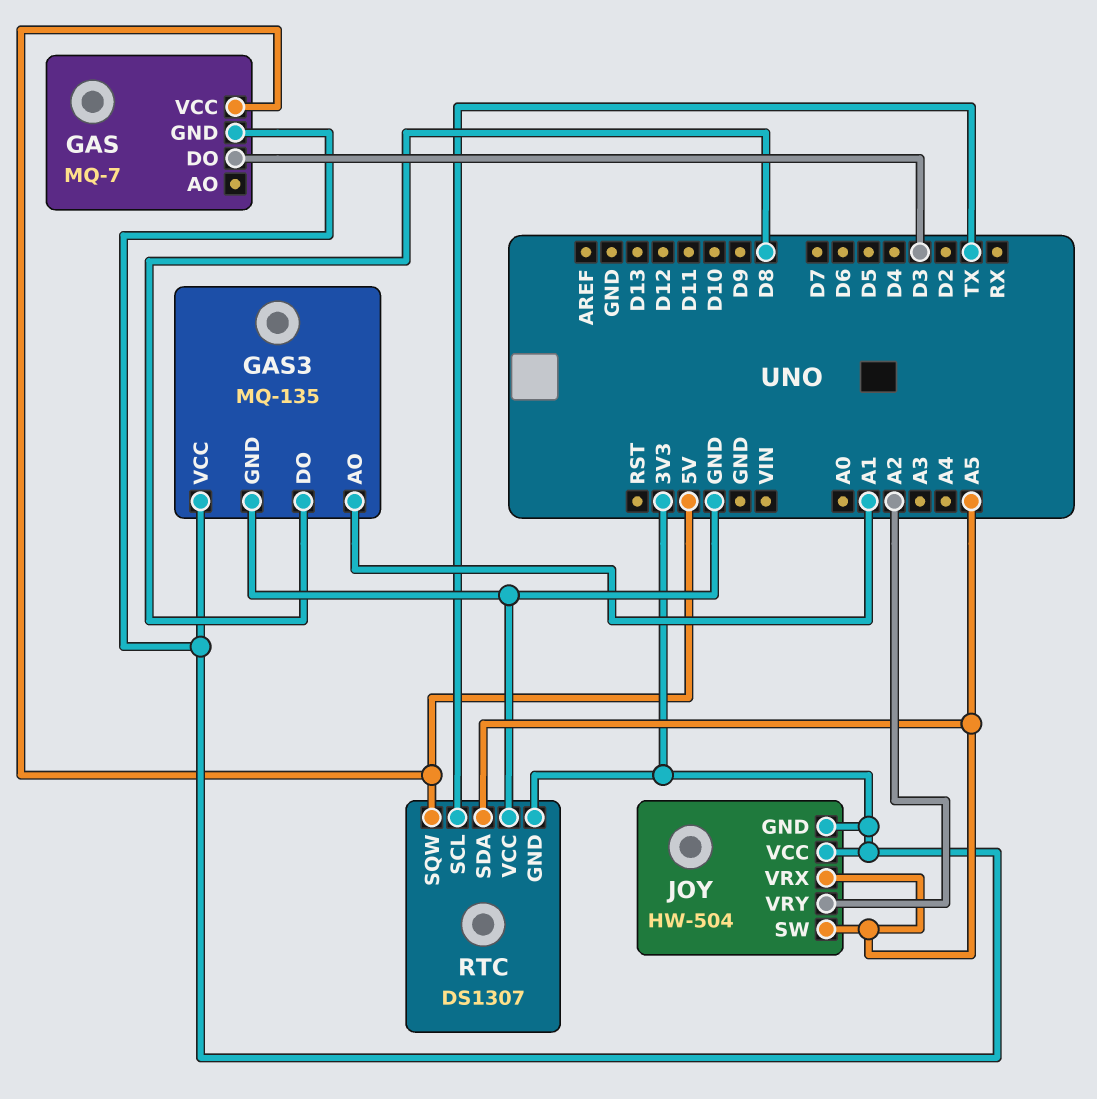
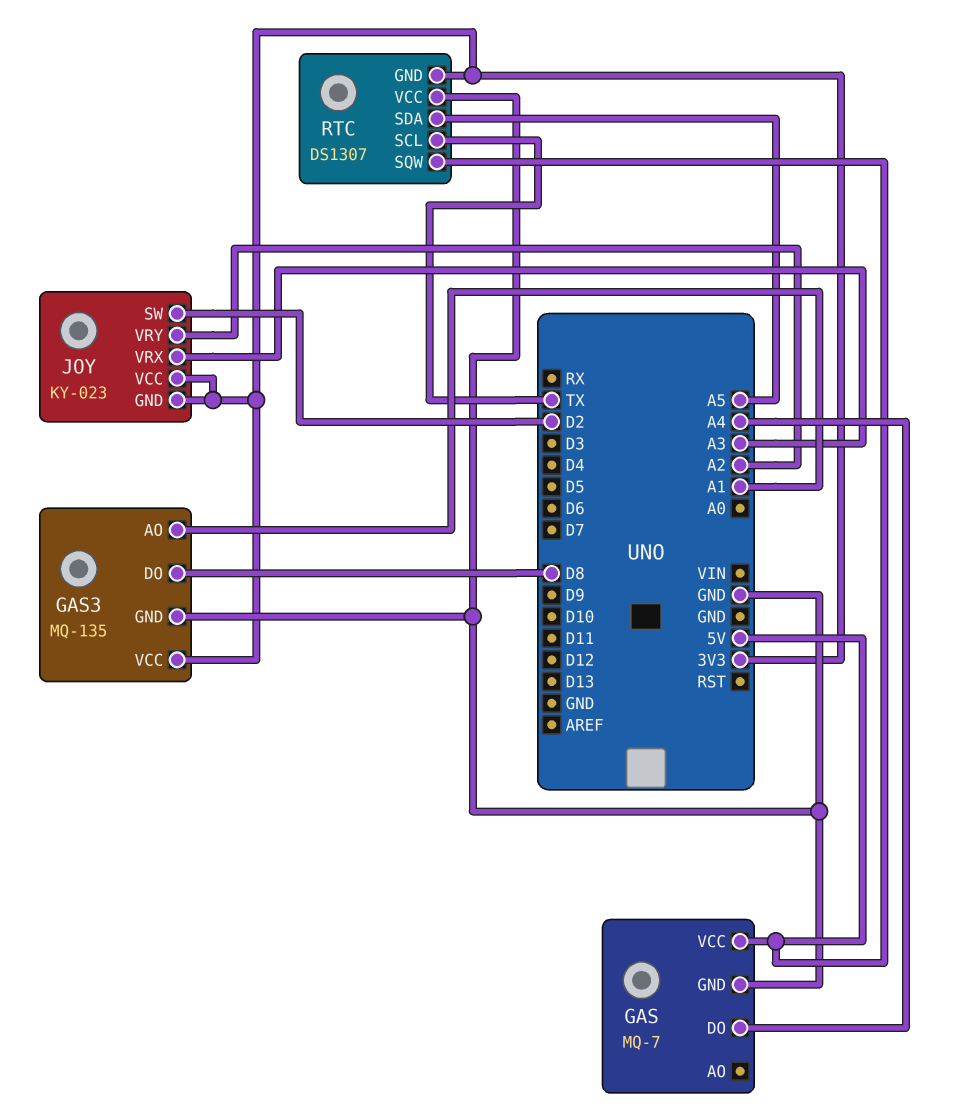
GAS pin DO: D3 -> A4
GAS pin GND: 3V3 -> GND
JOY: HW-504 -> KY-023
JOY pin SW: A5 -> D2
JOY pin VRX: A5 -> A3

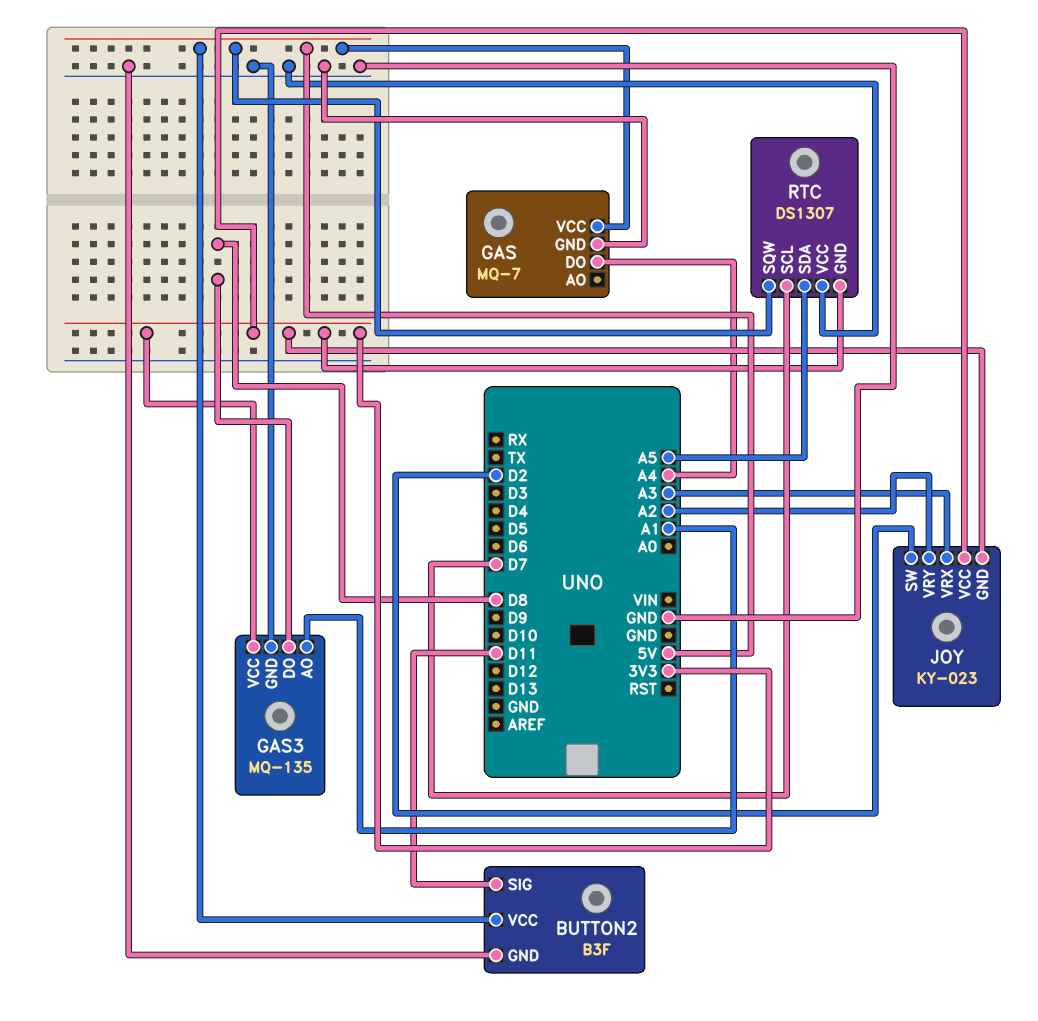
BUTTON2: none -> B3F
BUTTON2 pin GND: none -> GND
BUTTON2 pin SIG: none -> D11
BUTTON2 pin VCC: none -> 5V
RTC pin SCL: TX -> D7

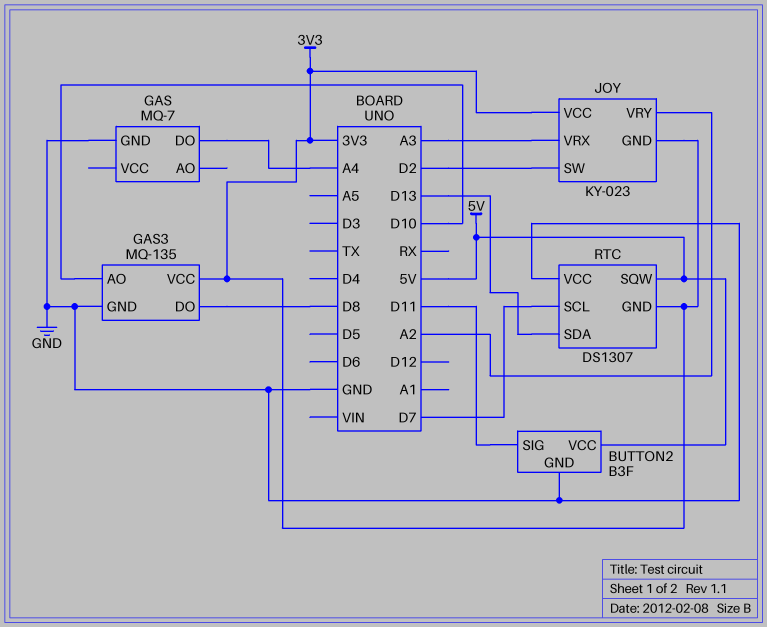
GAS pin VCC: 5V -> none
GAS3 pin AO: A1 -> D10
RTC pin SDA: A5 -> D13

